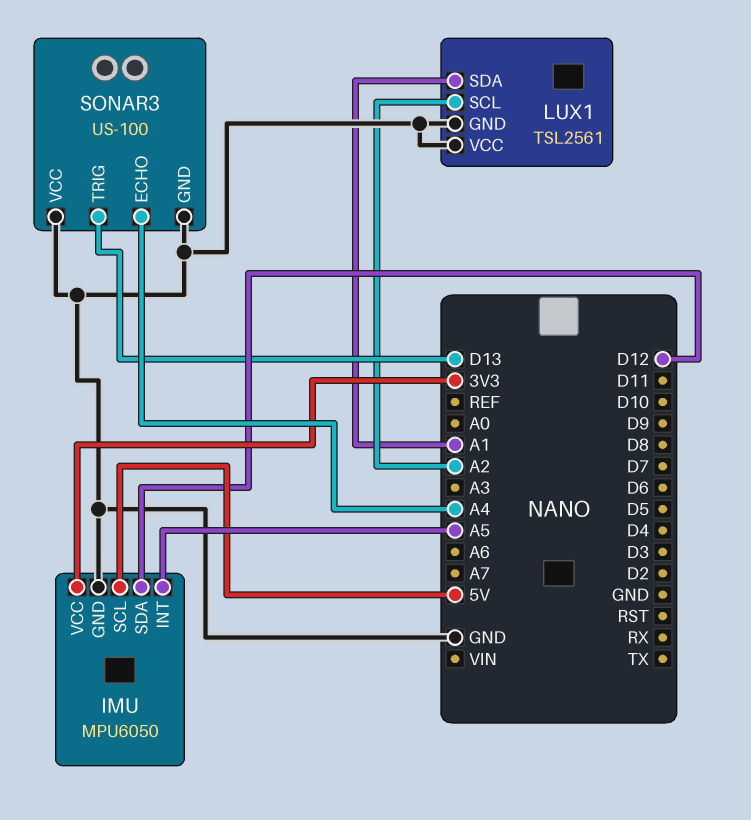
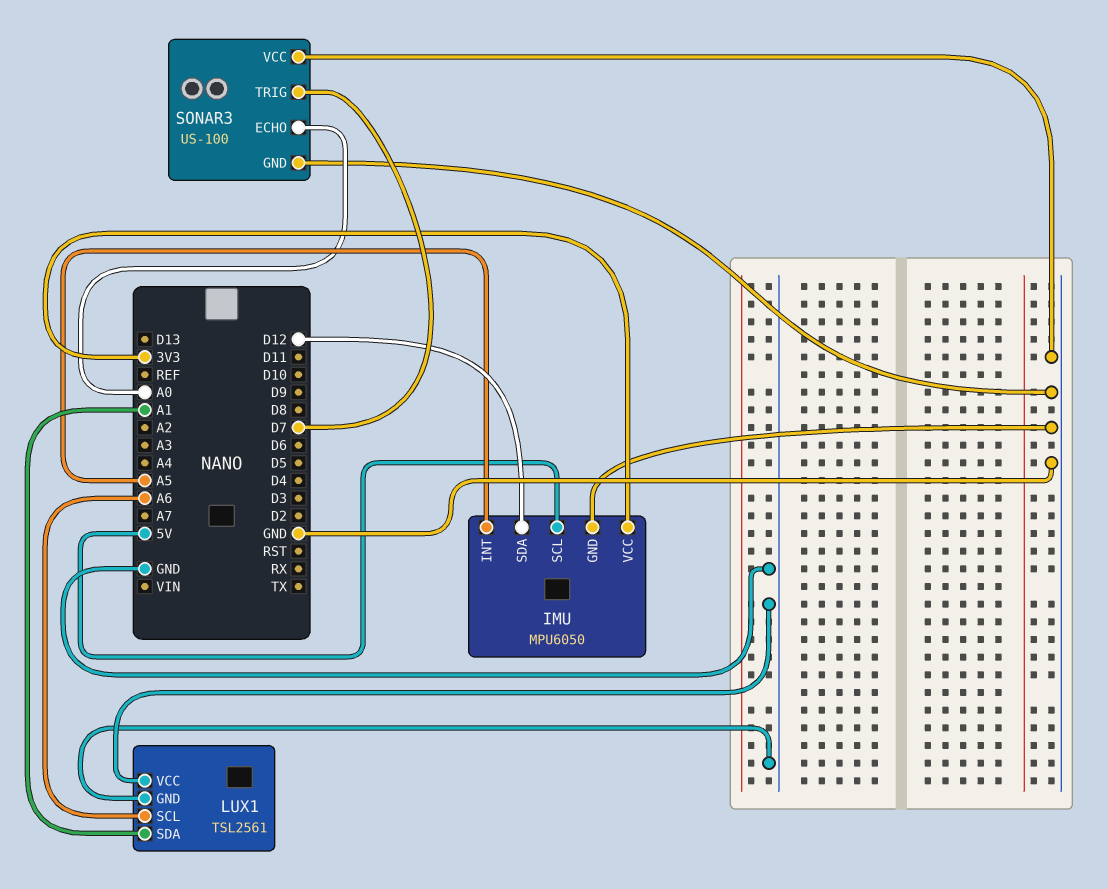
LUX1 pin SCL: A2 -> A6
SONAR3 pin ECHO: A4 -> A0
SONAR3 pin TRIG: D13 -> D7

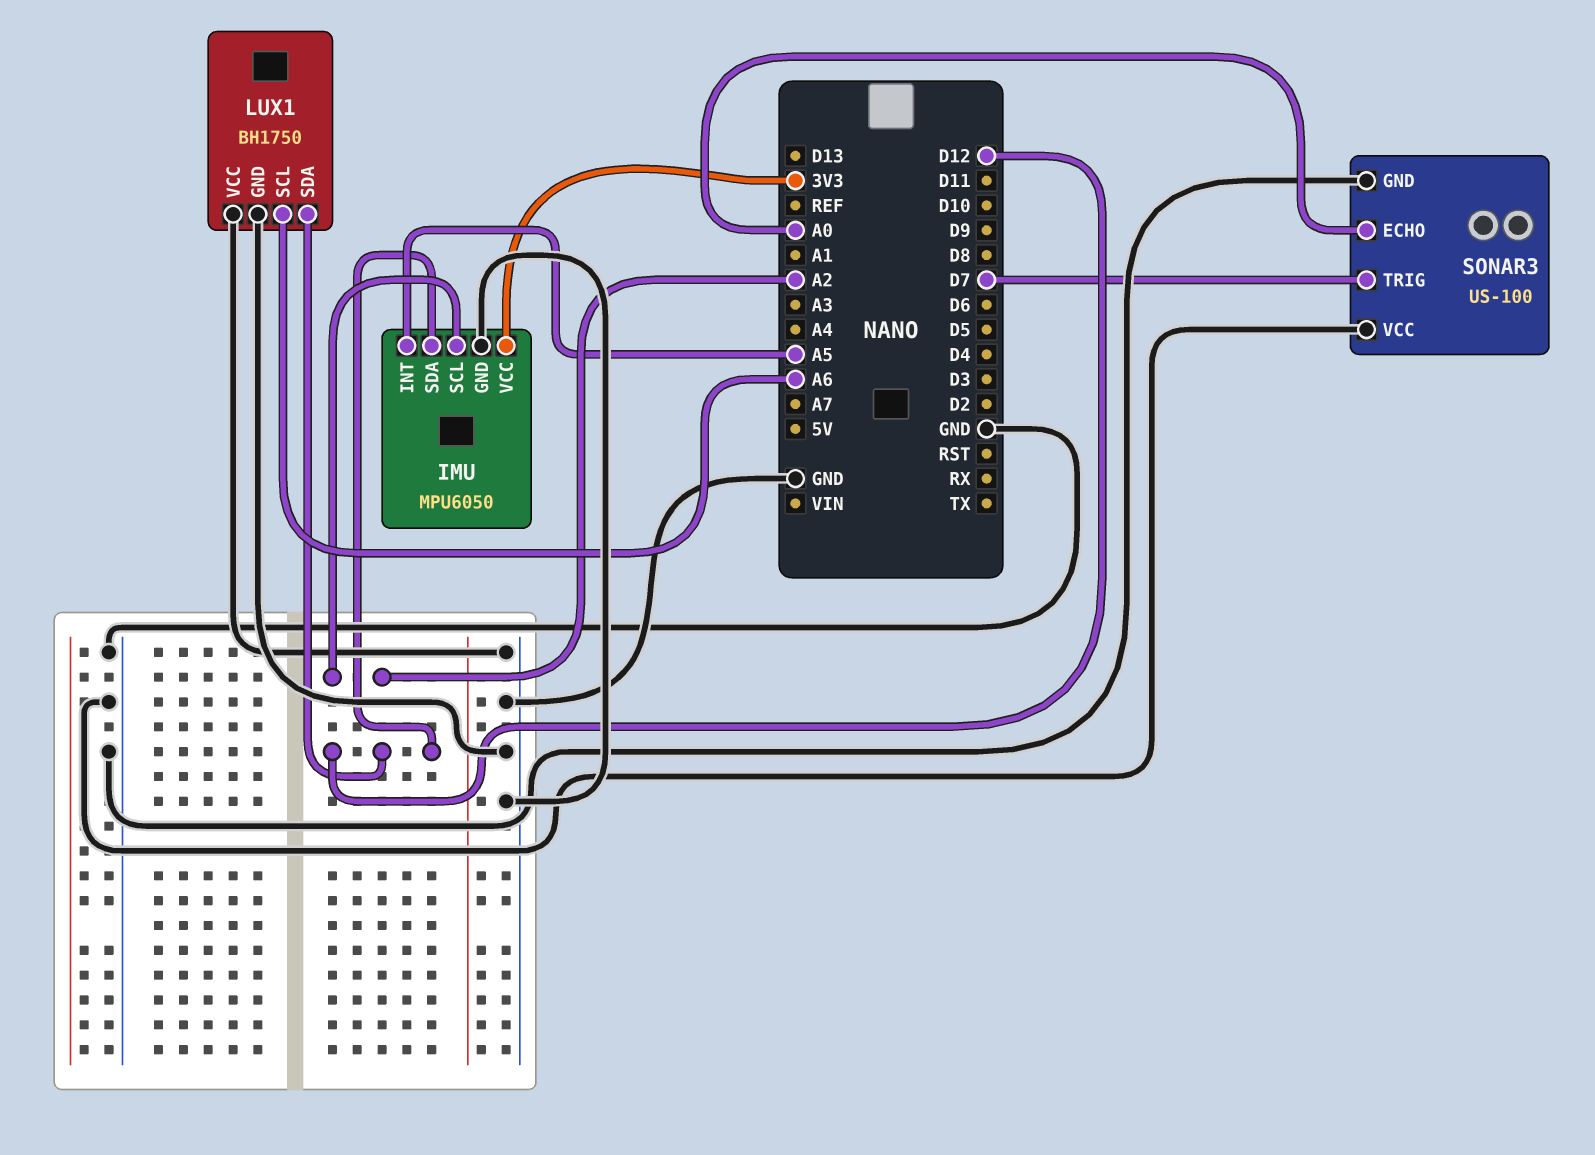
IMU pin SCL: 5V -> A2
LUX1: TSL2561 -> BH1750
LUX1 pin SDA: A1 -> D12

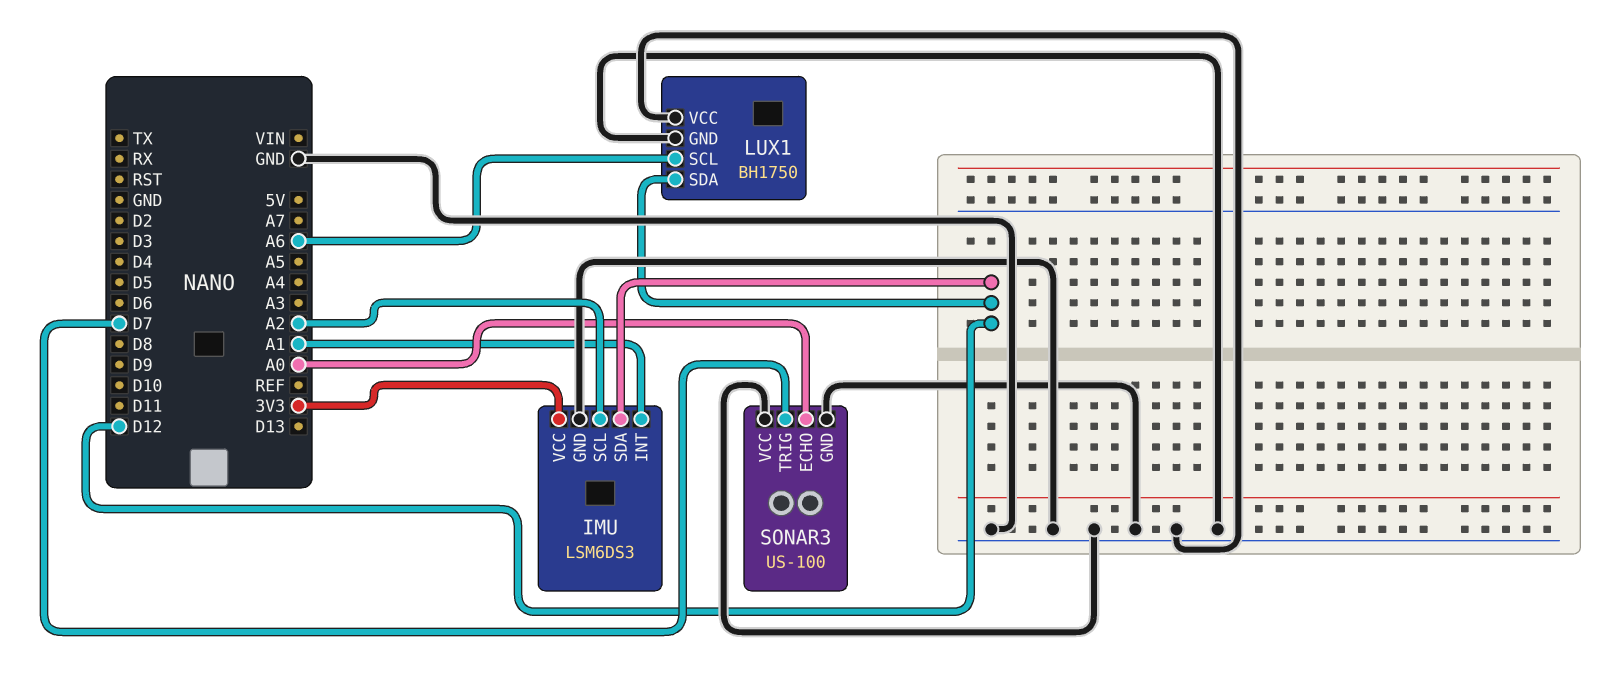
IMU: MPU6050 -> LSM6DS3
IMU pin INT: A5 -> A1

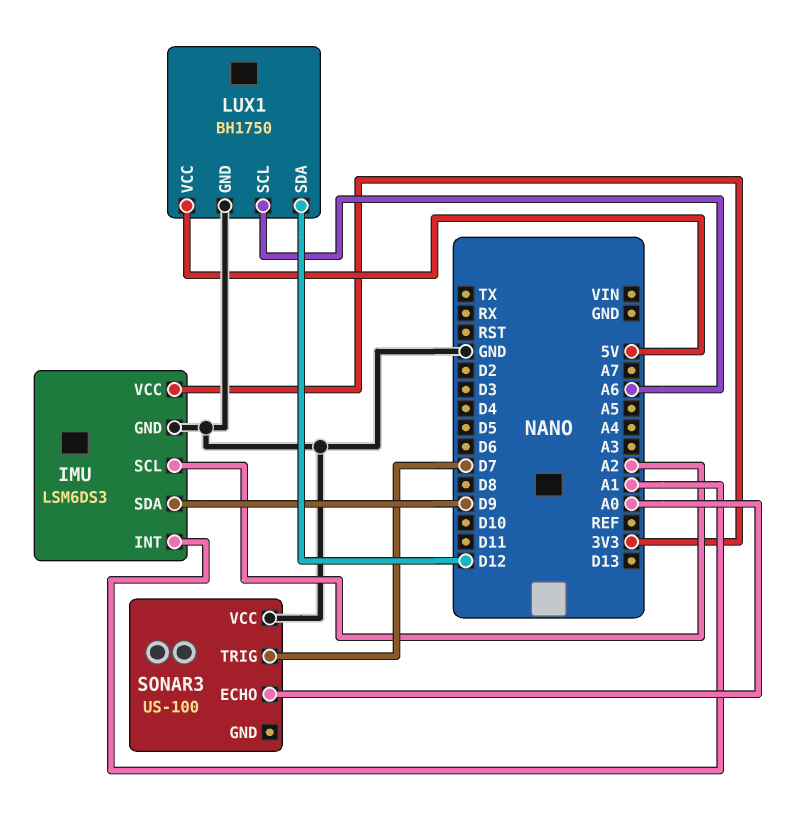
IMU pin SDA: D12 -> D9
LUX1 pin VCC: GND -> 5V
SONAR3 pin GND: GND -> none

